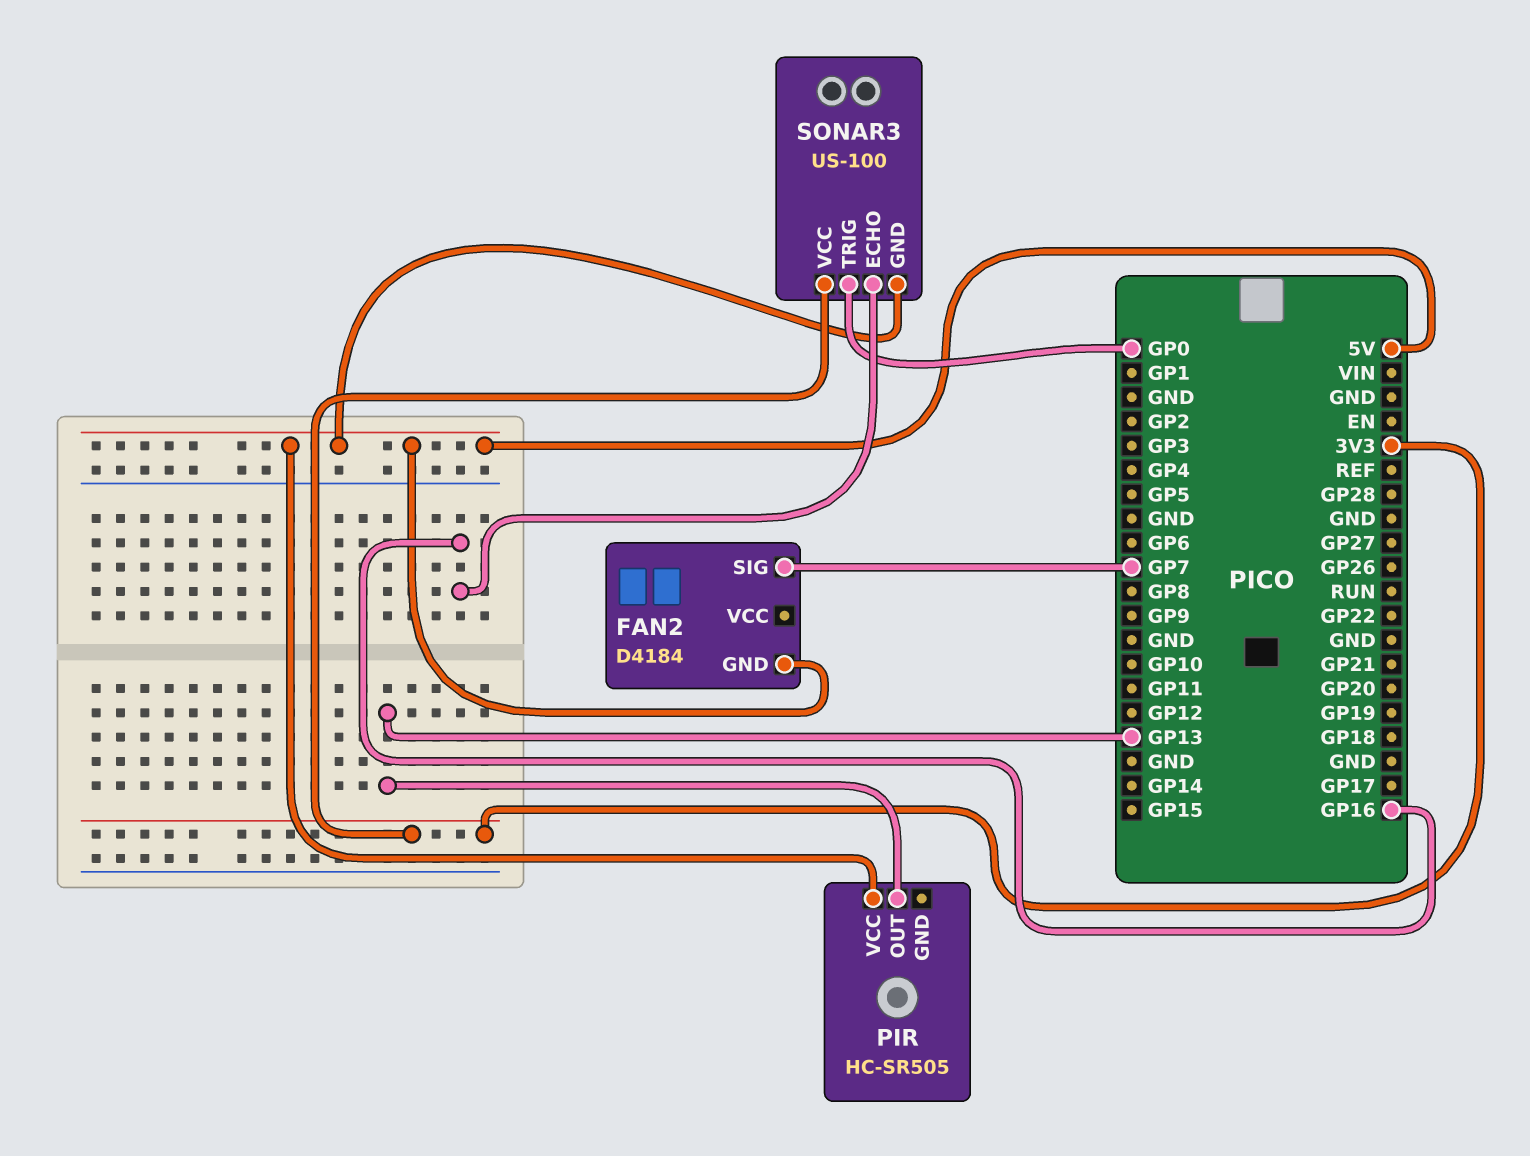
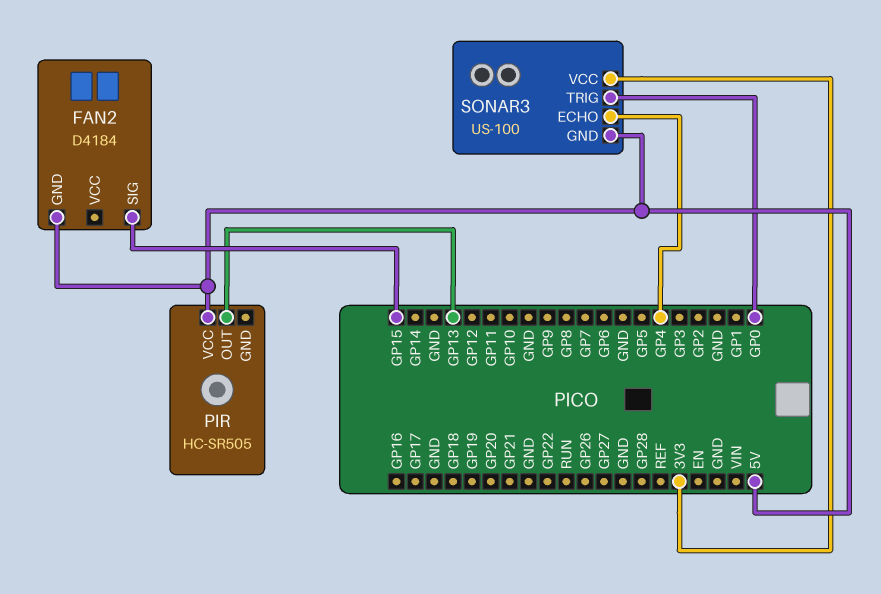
FAN2 pin SIG: GP7 -> GP15
SONAR3 pin ECHO: GP16 -> GP4

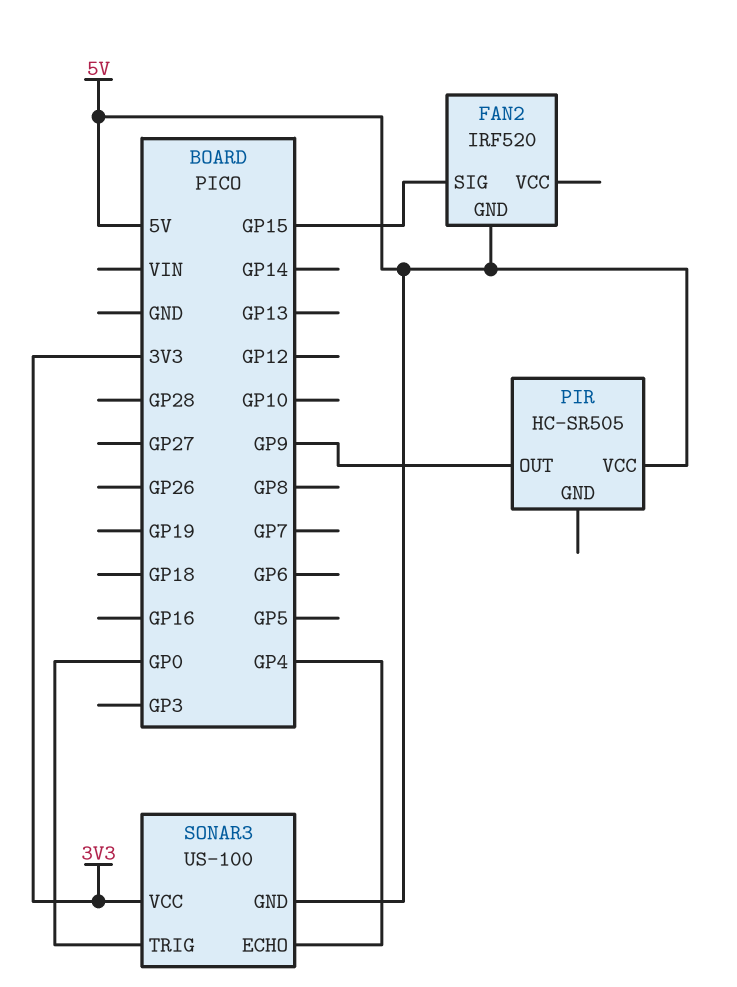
FAN2: D4184 -> IRF520
PIR pin OUT: GP13 -> GP9

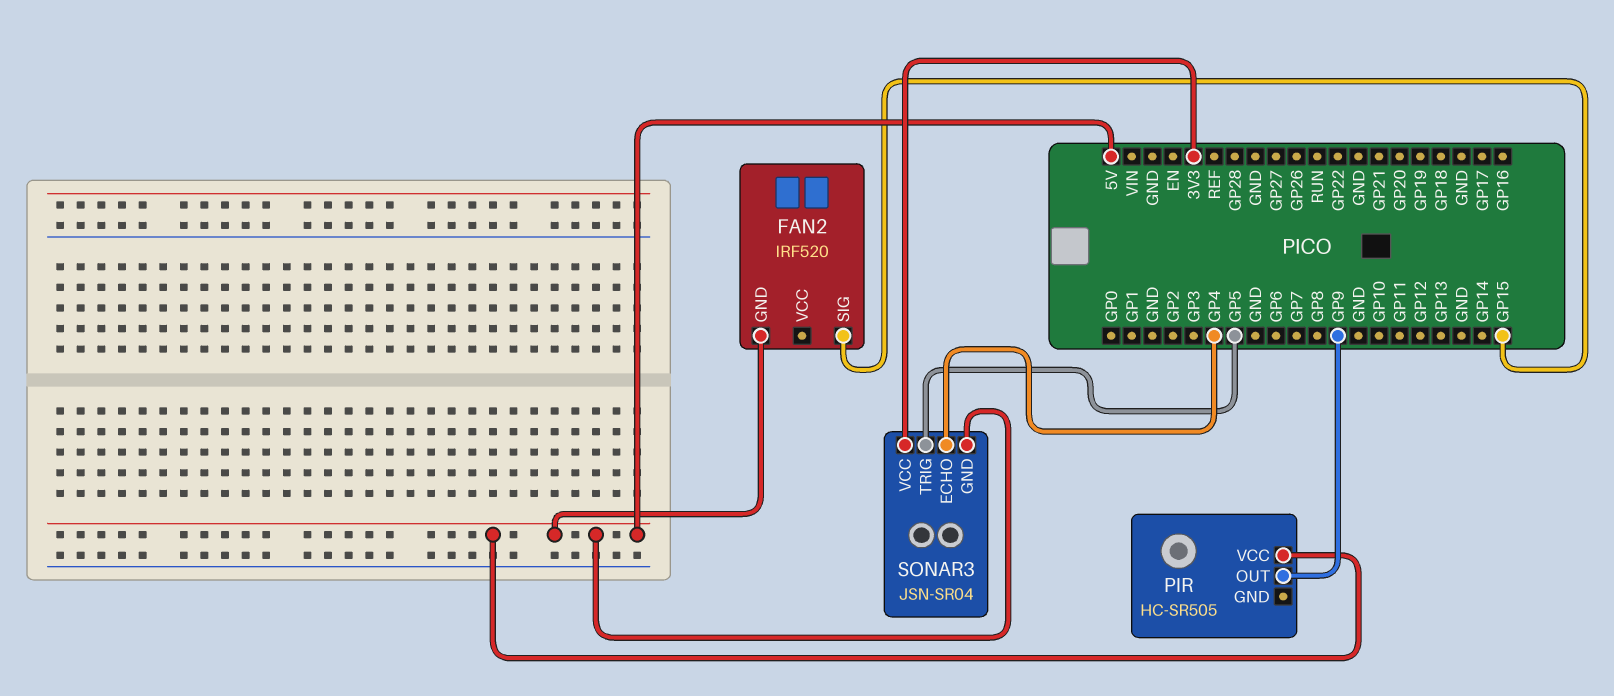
SONAR3: US-100 -> JSN-SR04
SONAR3 pin TRIG: GP0 -> GP5

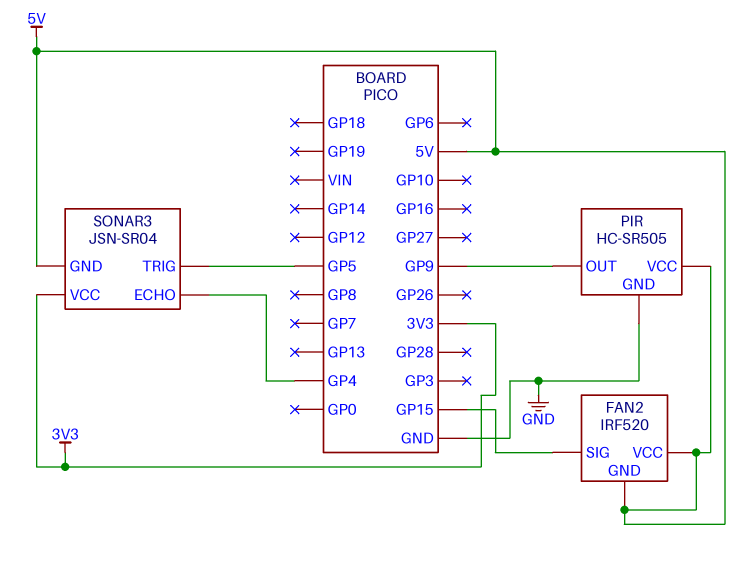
FAN2 pin VCC: none -> 5V
PIR pin GND: none -> GND

